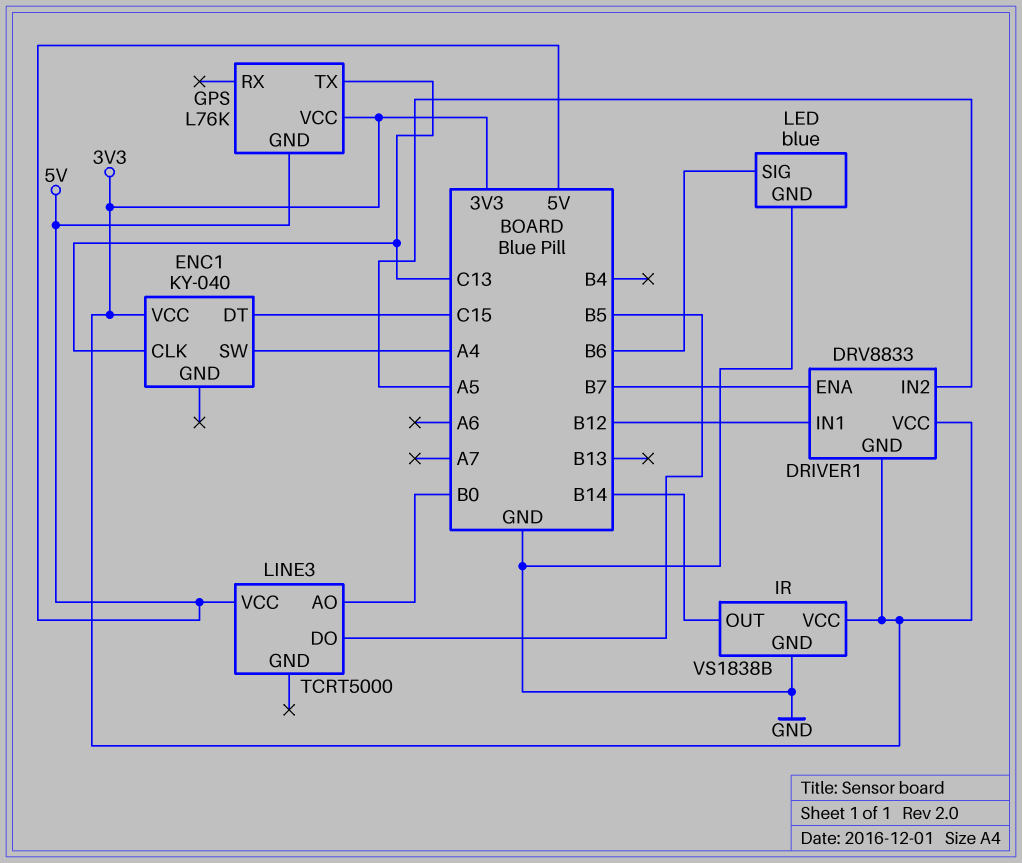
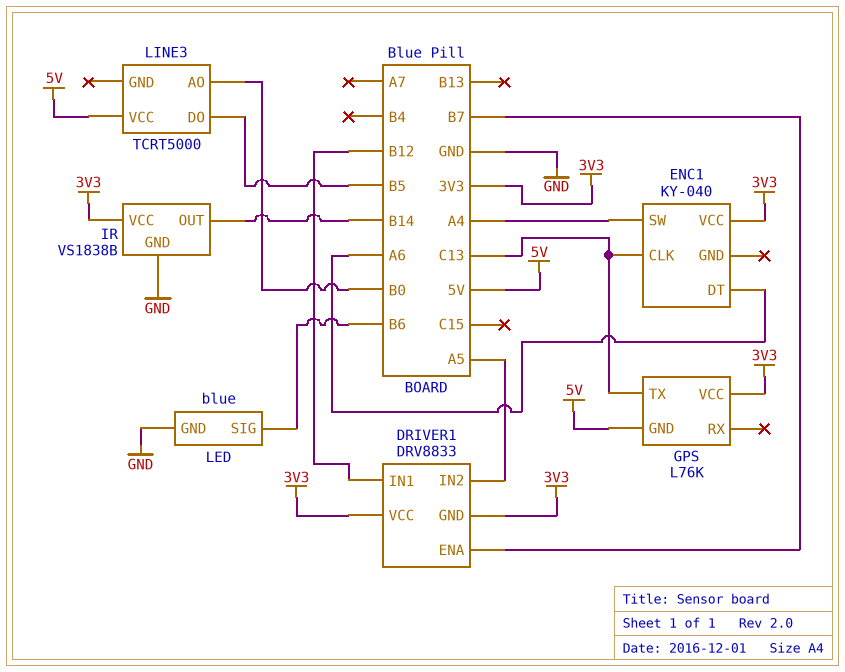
ENC1 pin DT: C15 -> A6

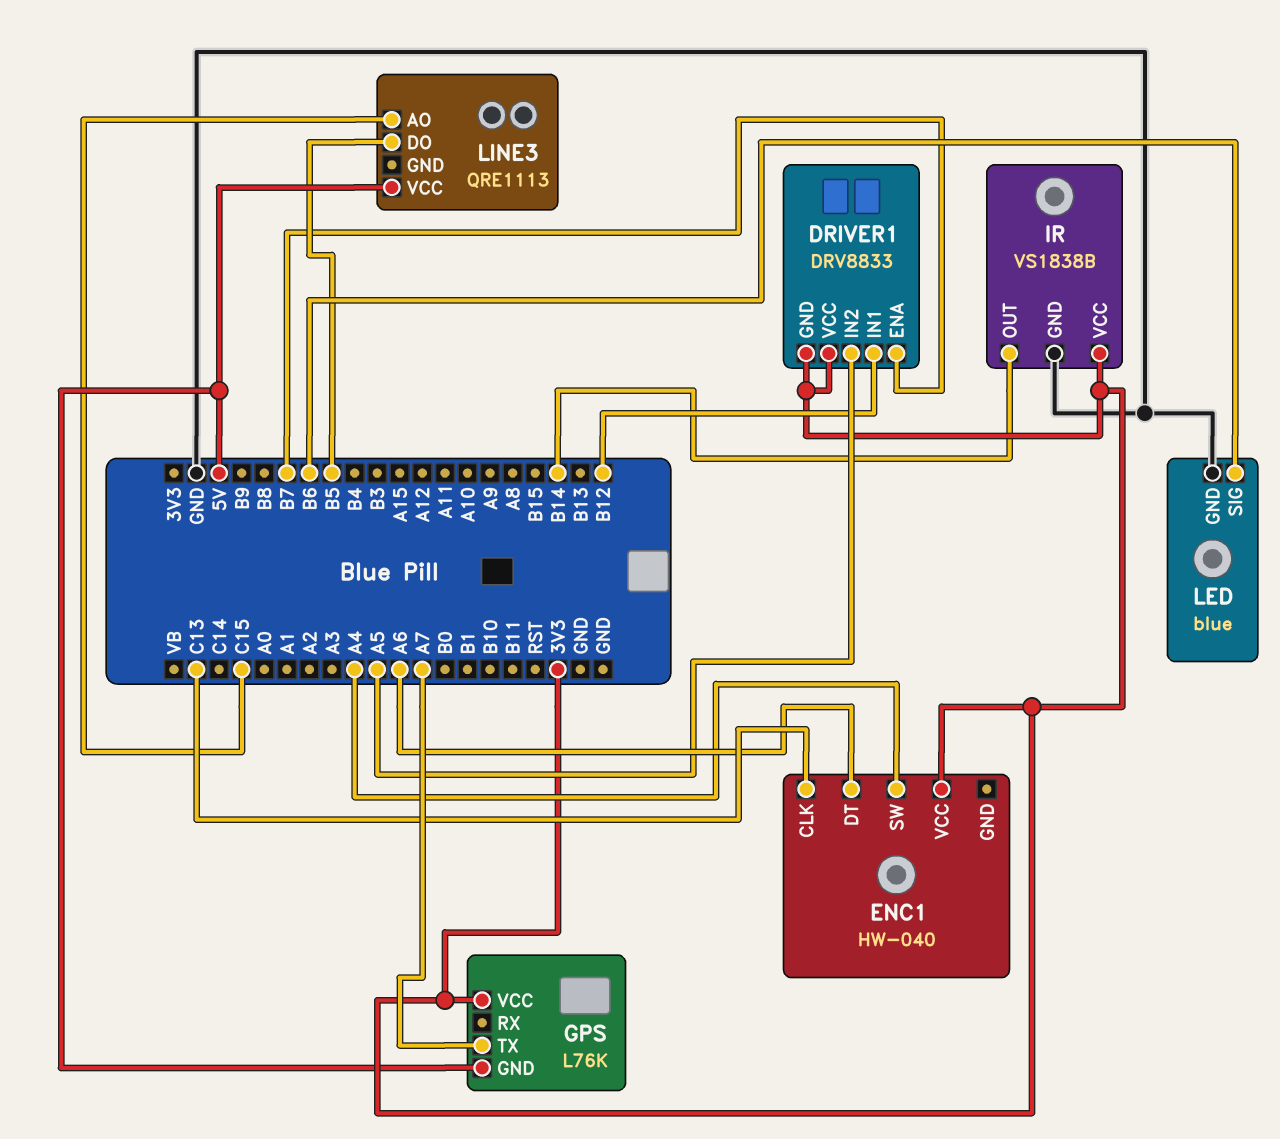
ENC1: KY-040 -> HW-040
GPS pin TX: C13 -> A7
LINE3: TCRT5000 -> QRE1113
LINE3 pin AO: B0 -> C15

